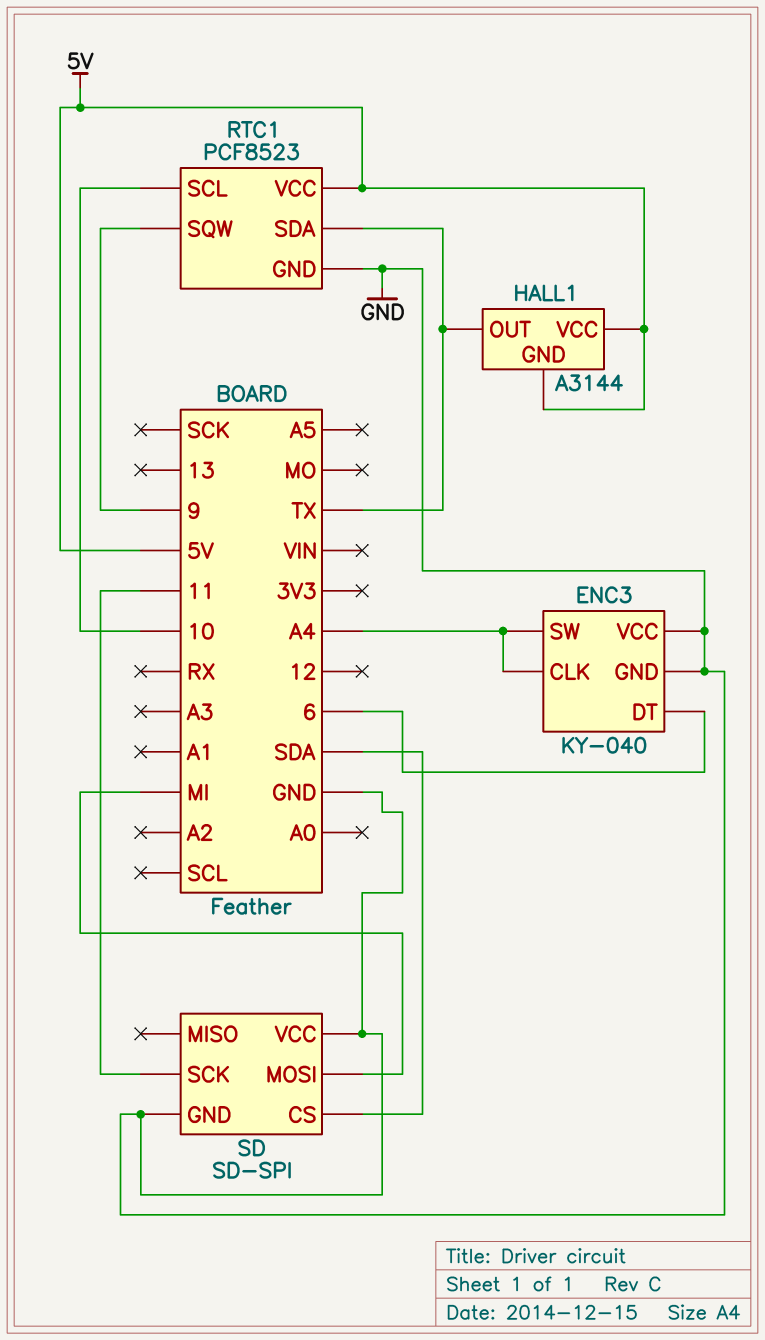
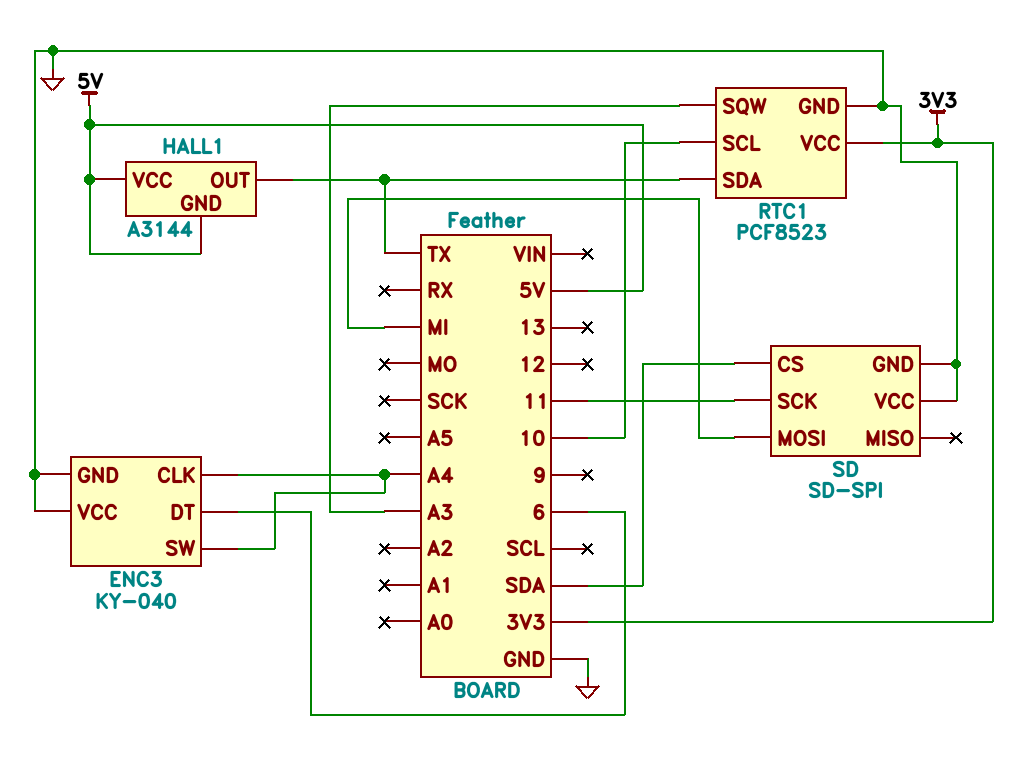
RTC1 pin SQW: 9 -> A3
RTC1 pin VCC: 5V -> 3V3

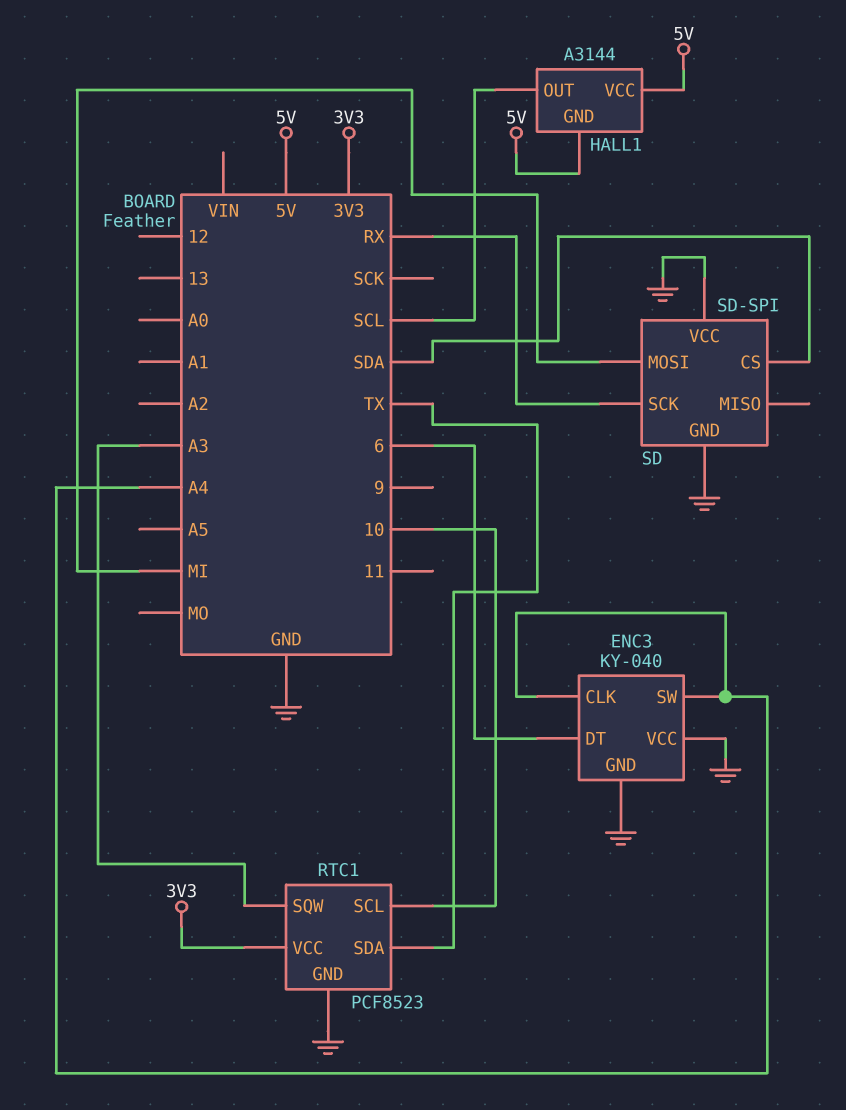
HALL1 pin OUT: TX -> SCL
SD pin SCK: 11 -> RX

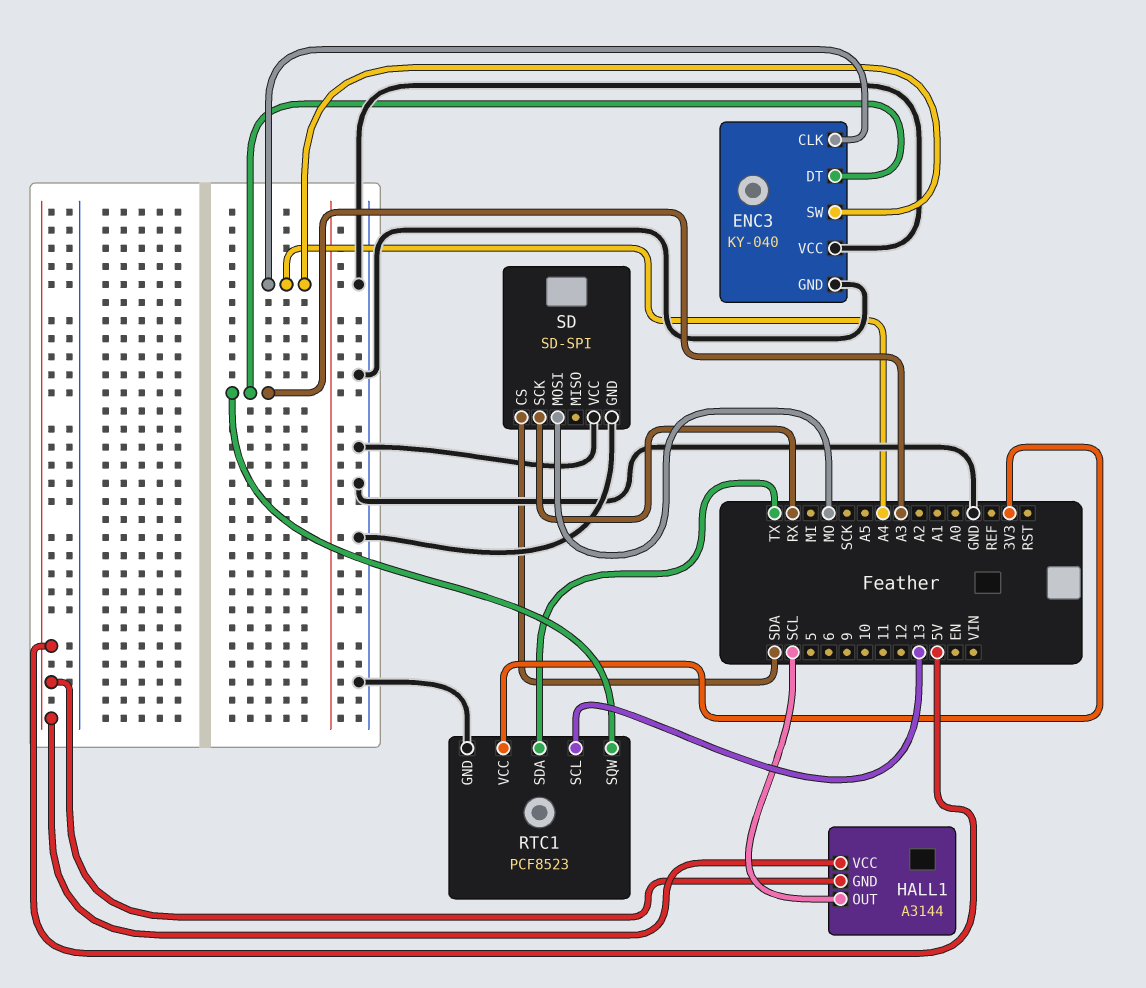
ENC3 pin DT: 6 -> A3
RTC1 pin SCL: 10 -> 13
SD pin MOSI: MI -> MO

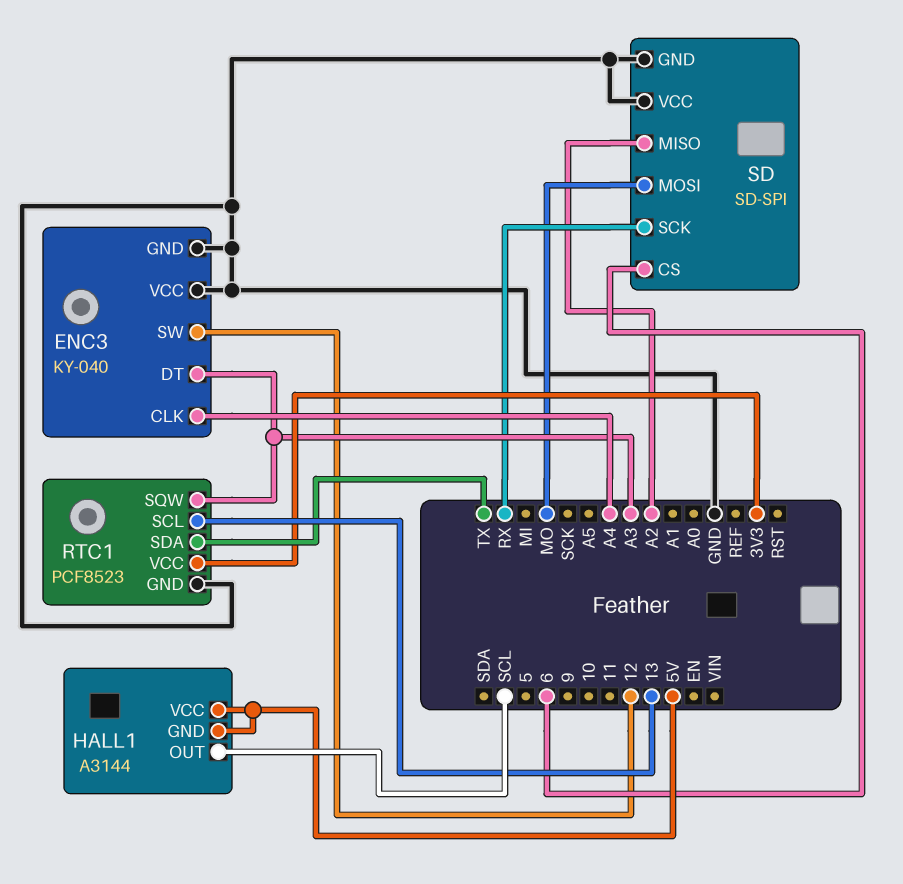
ENC3 pin SW: A4 -> 12
SD pin CS: SDA -> 6
SD pin MISO: none -> A2

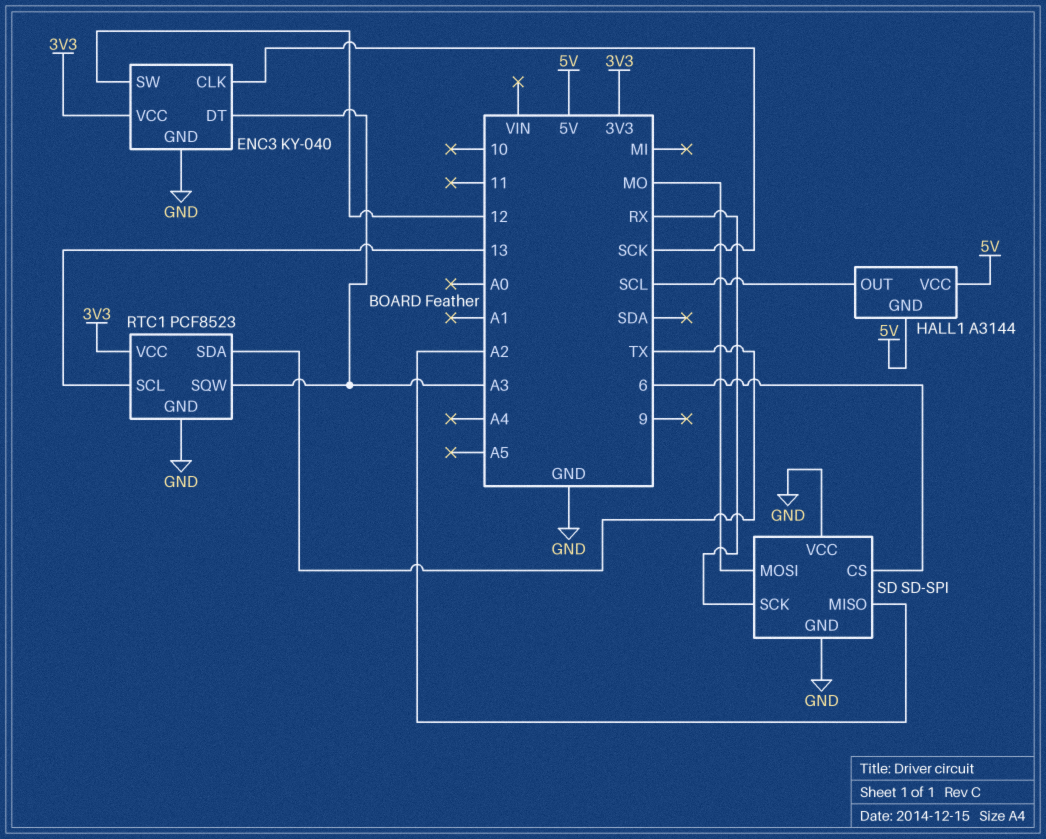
ENC3 pin CLK: A4 -> SCK
ENC3 pin VCC: GND -> 3V3

